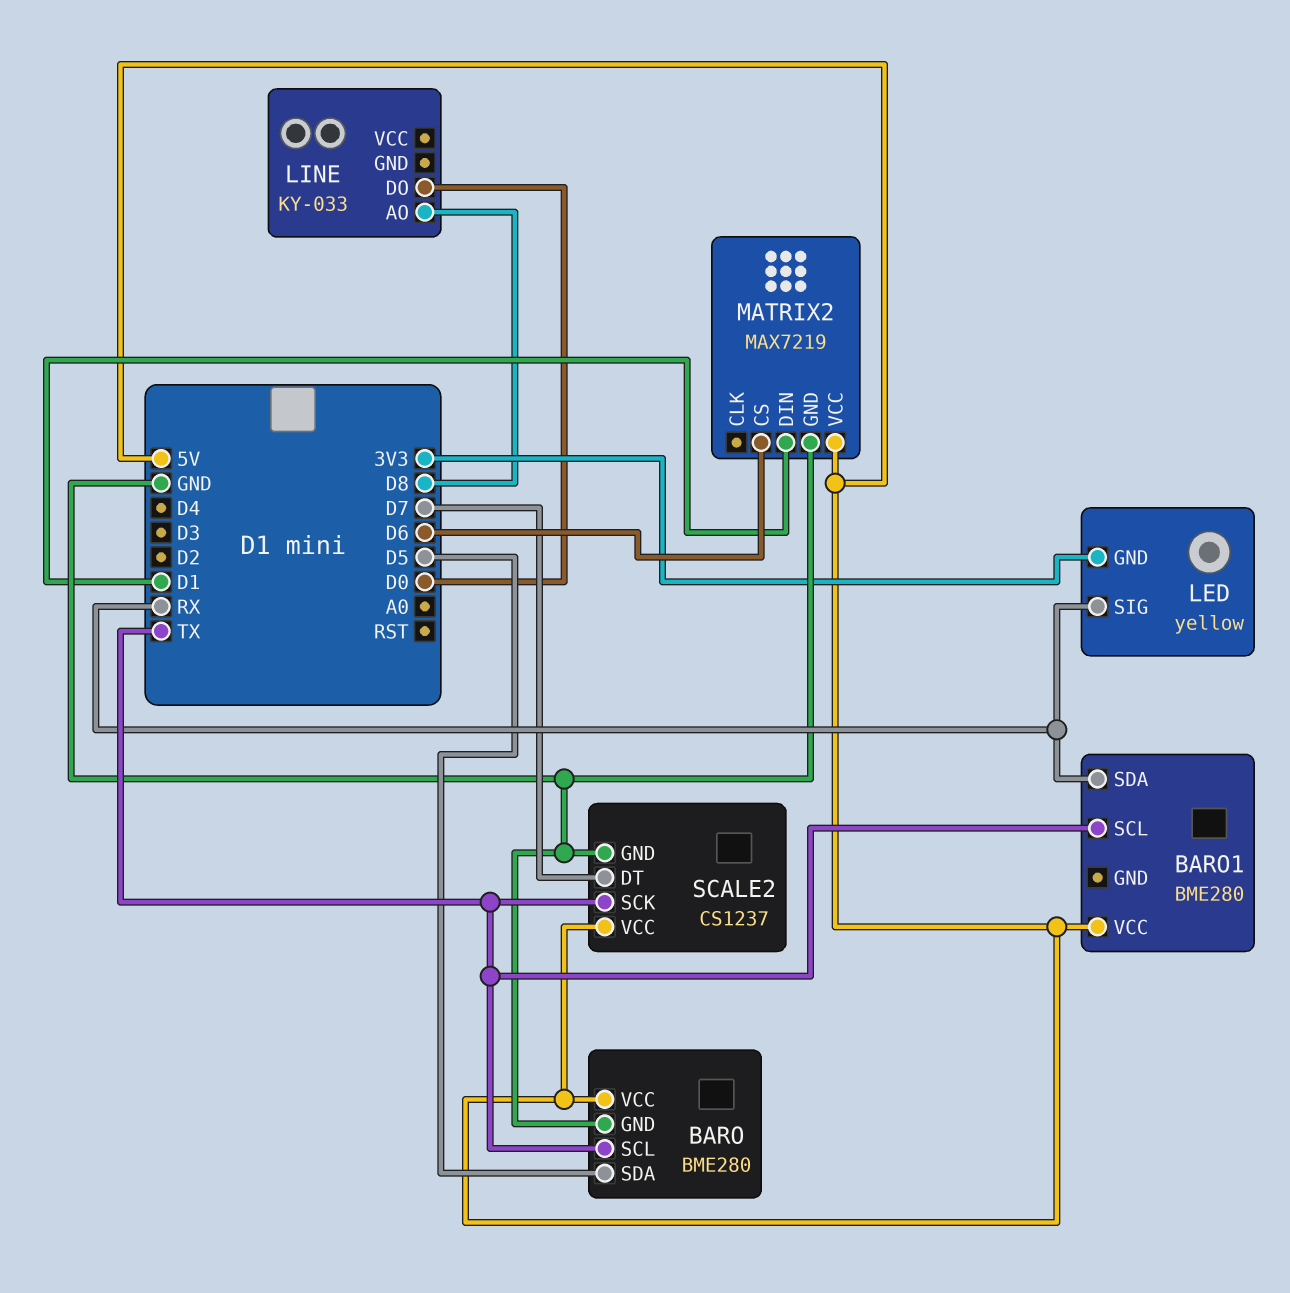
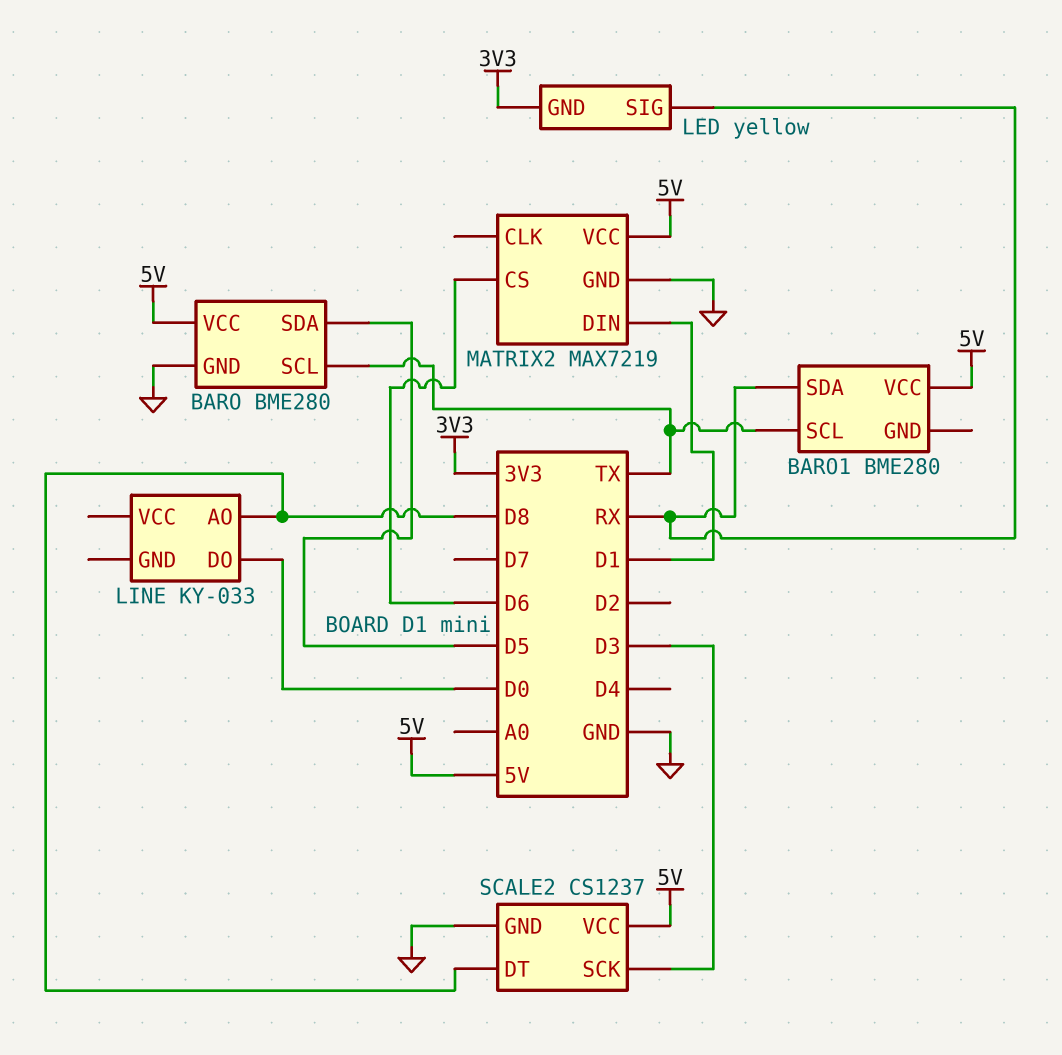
SCALE2 pin DT: D7 -> D8
SCALE2 pin SCK: TX -> D3

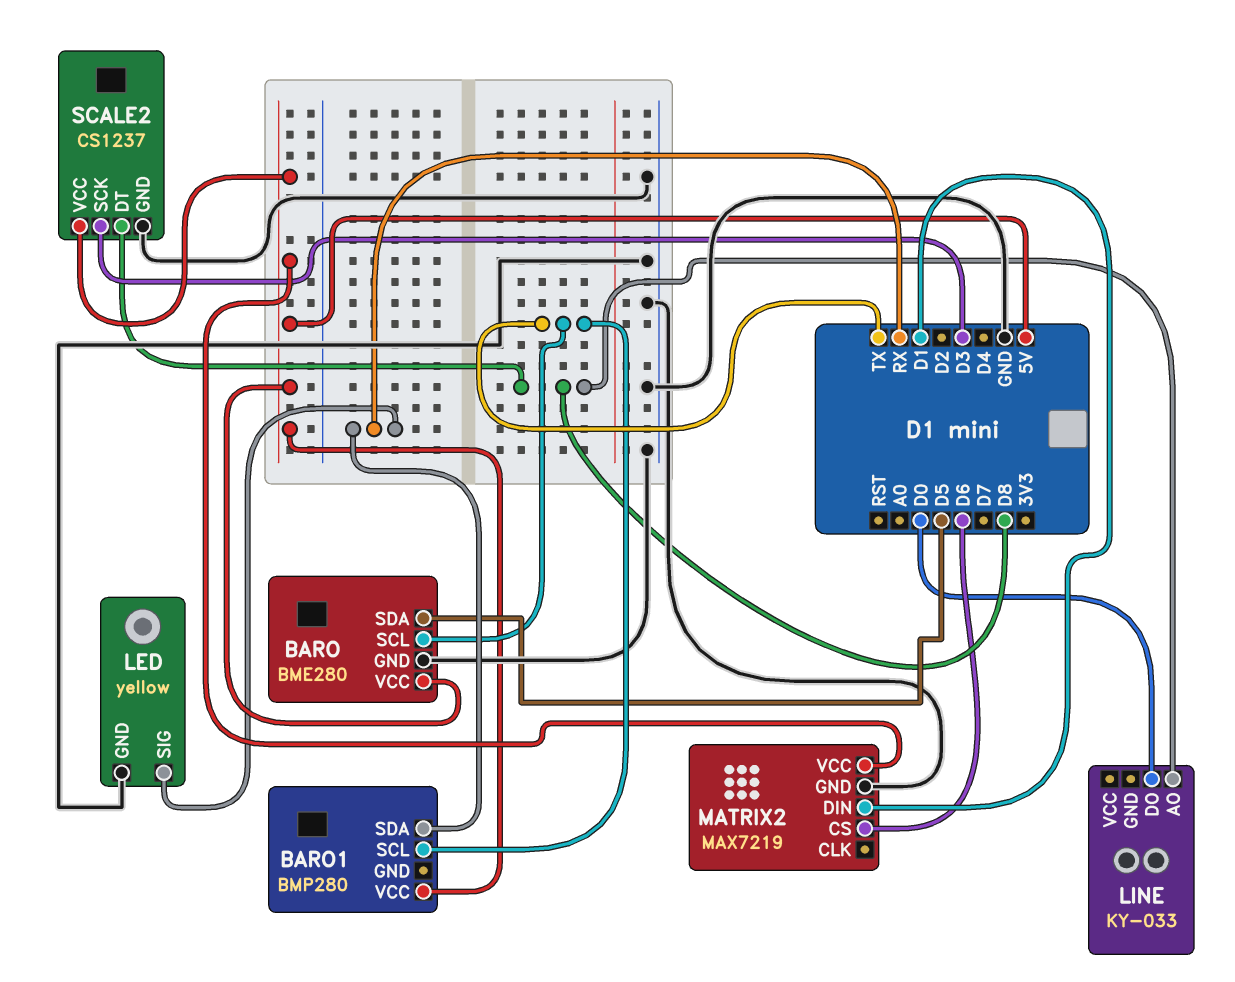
BARO1: BME280 -> BMP280
LED pin GND: 3V3 -> GND

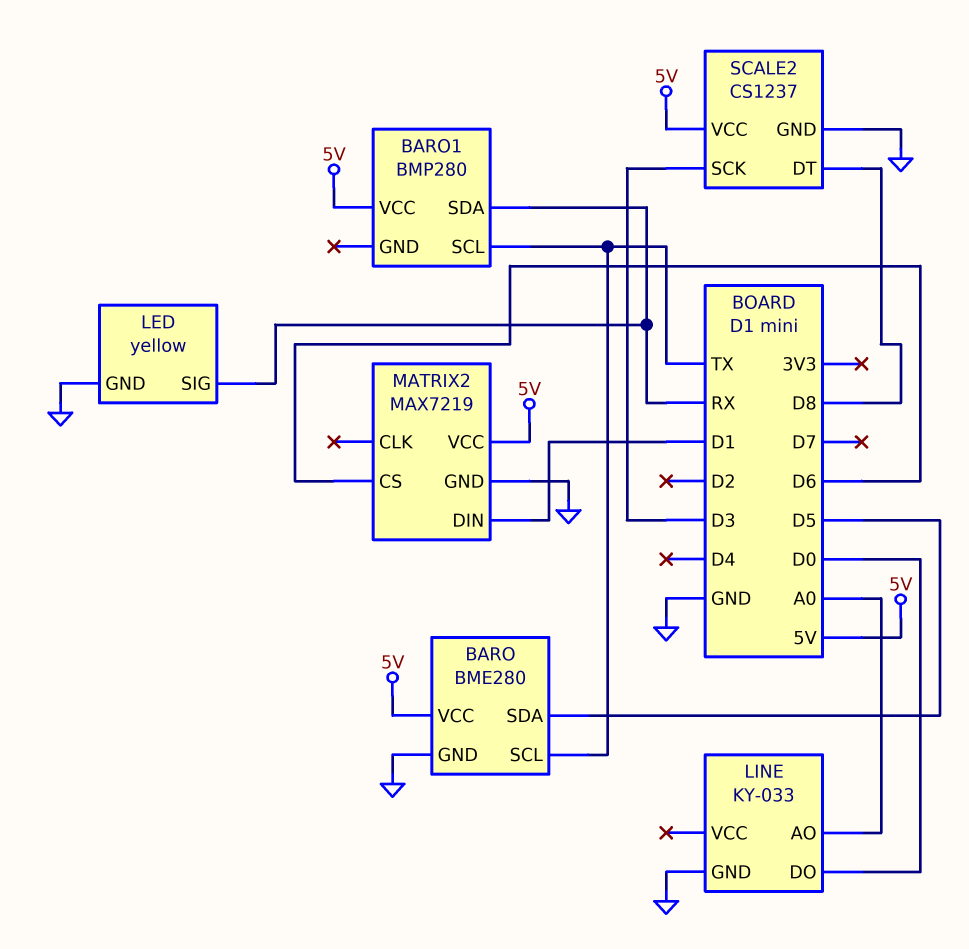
LINE pin AO: D8 -> A0
LINE pin GND: none -> GND

